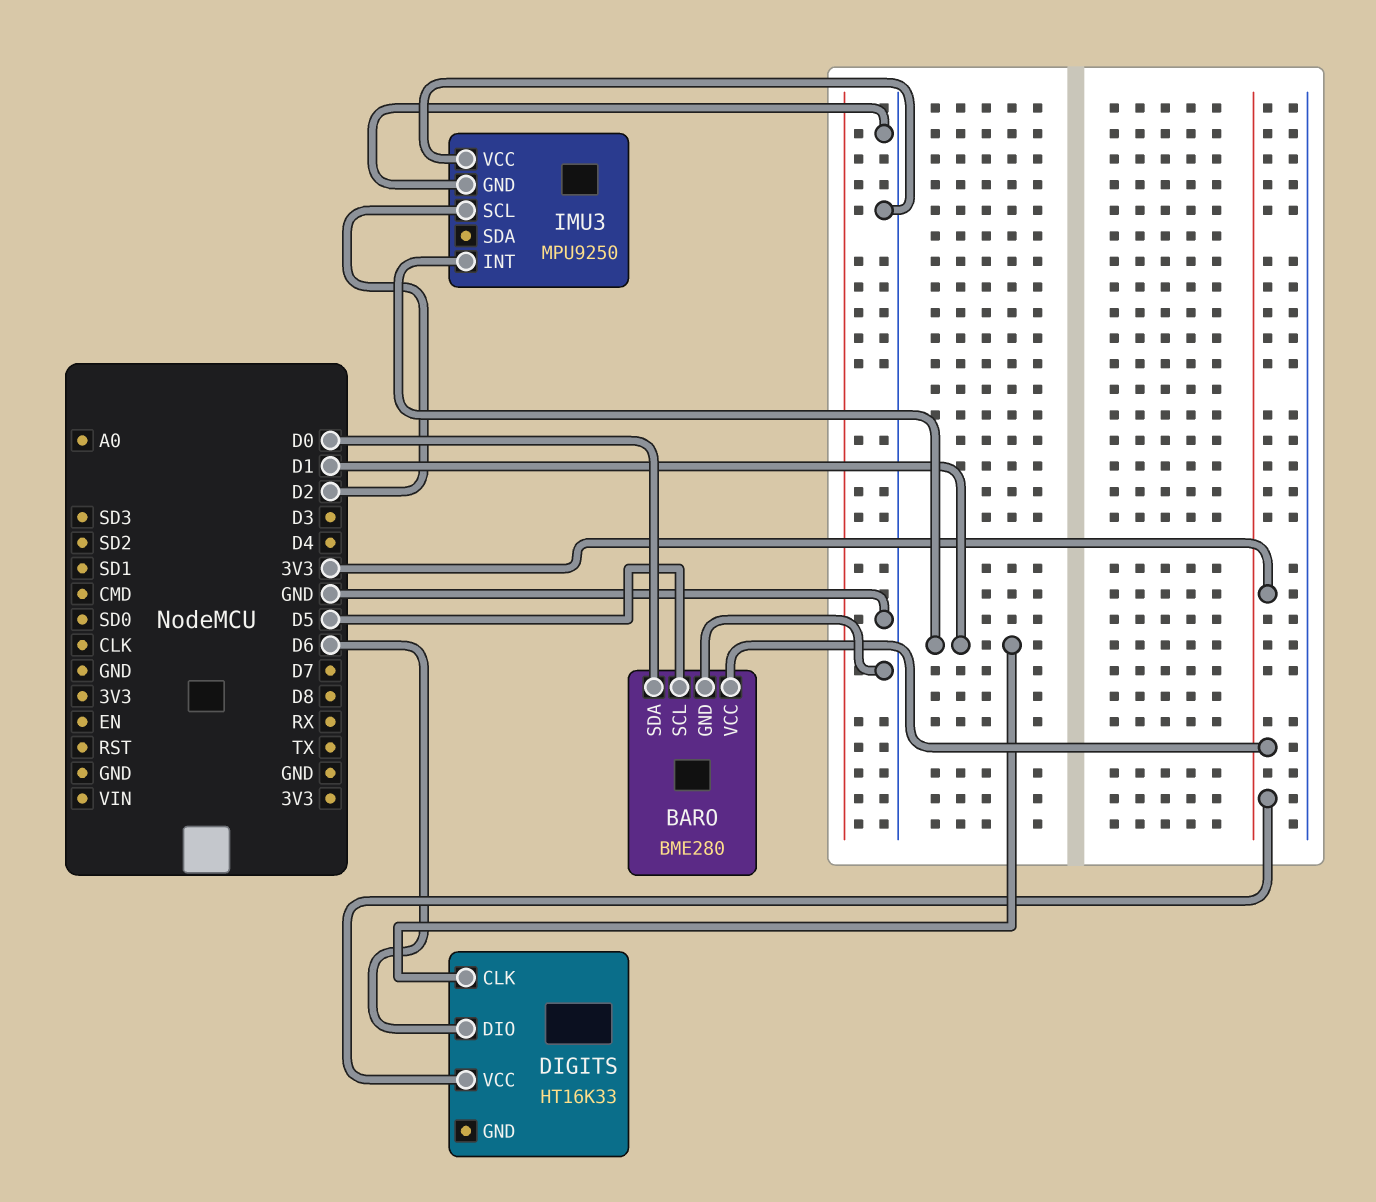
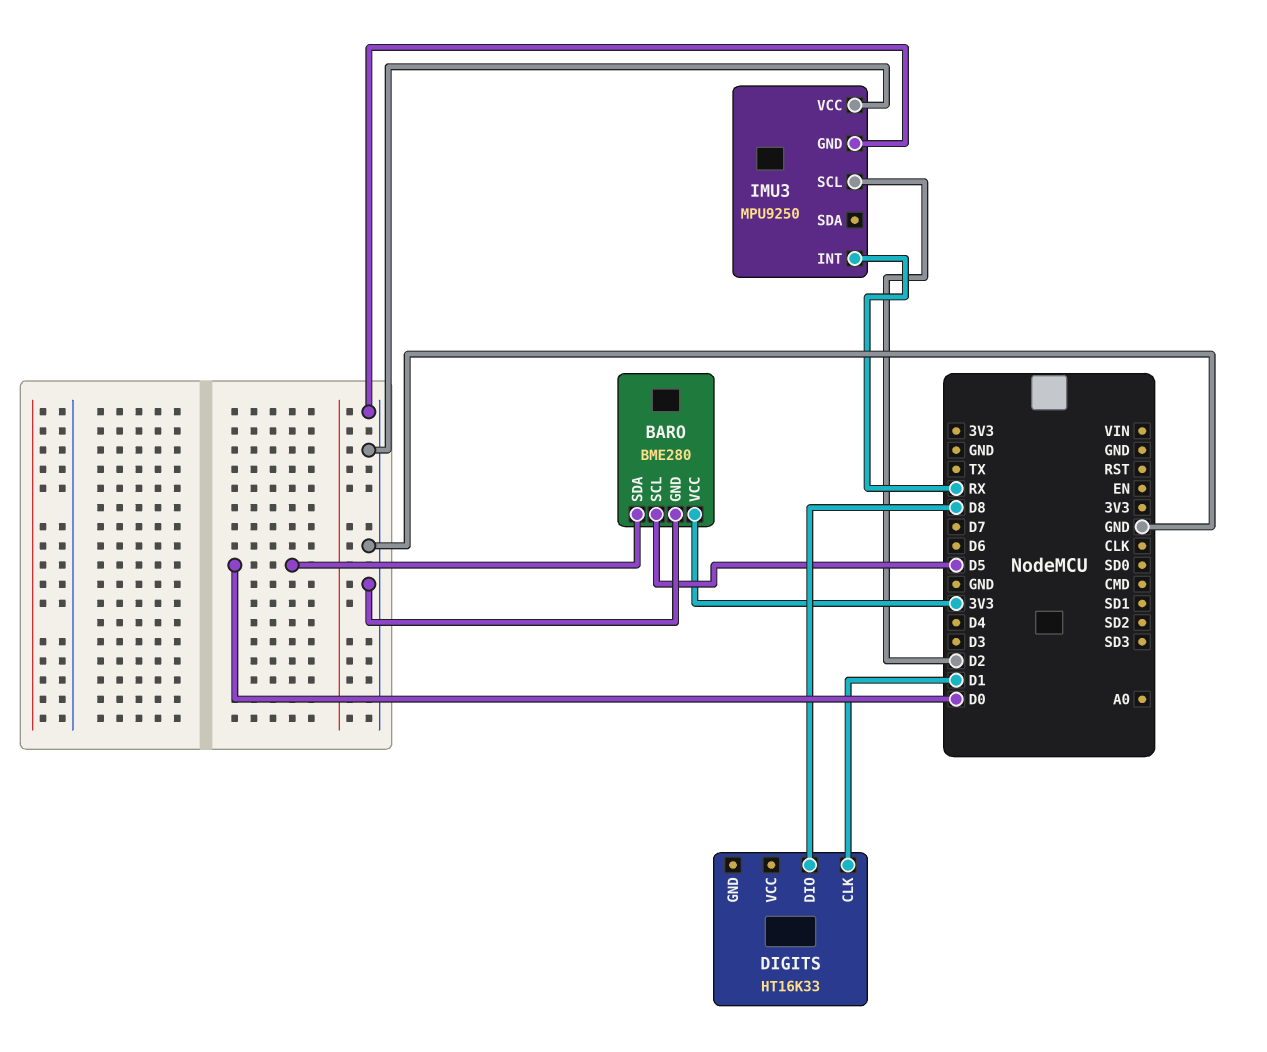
DIGITS pin DIO: D6 -> D8
DIGITS pin VCC: 3V3 -> none
IMU3 pin INT: D1 -> RX

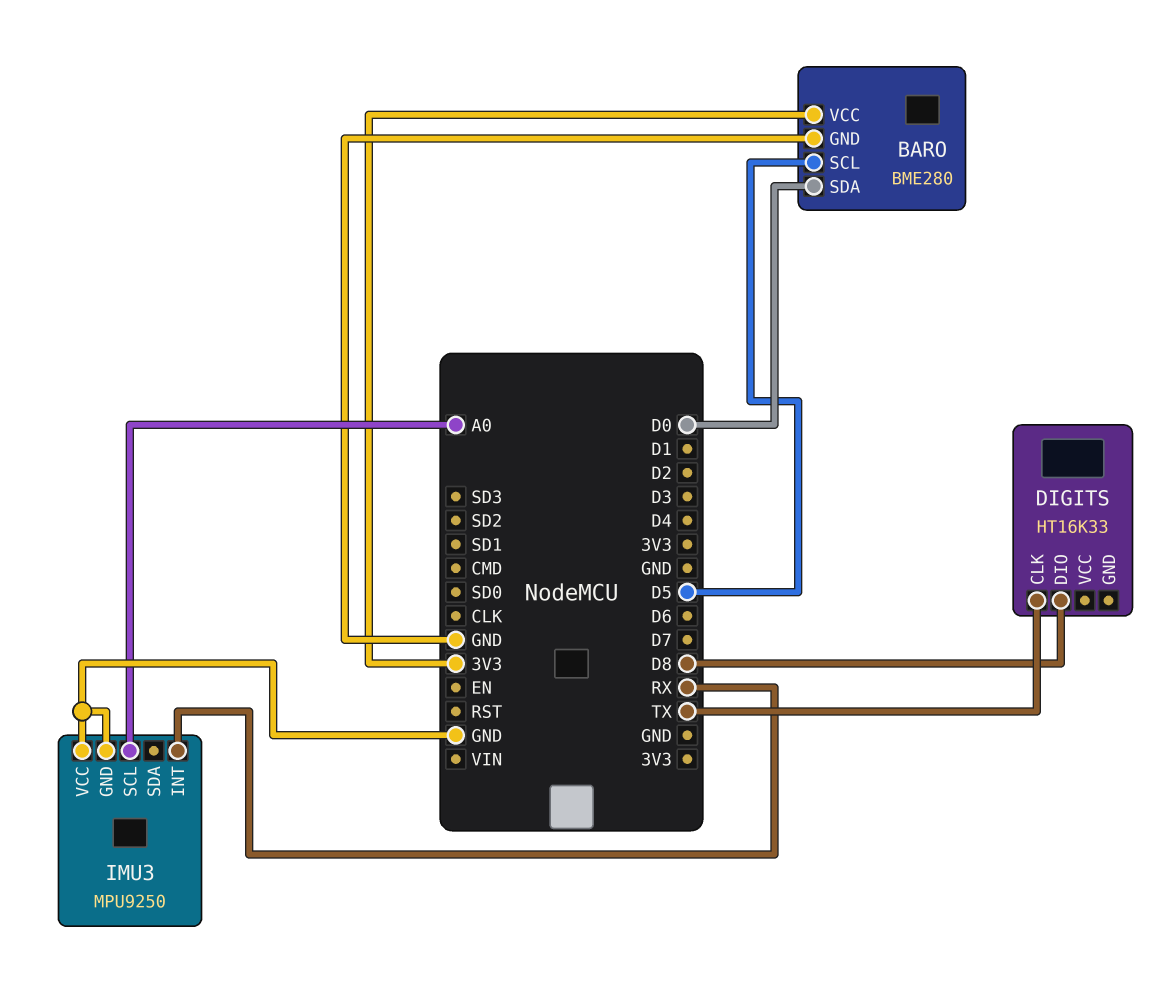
DIGITS pin CLK: D1 -> TX
IMU3 pin SCL: D2 -> A0

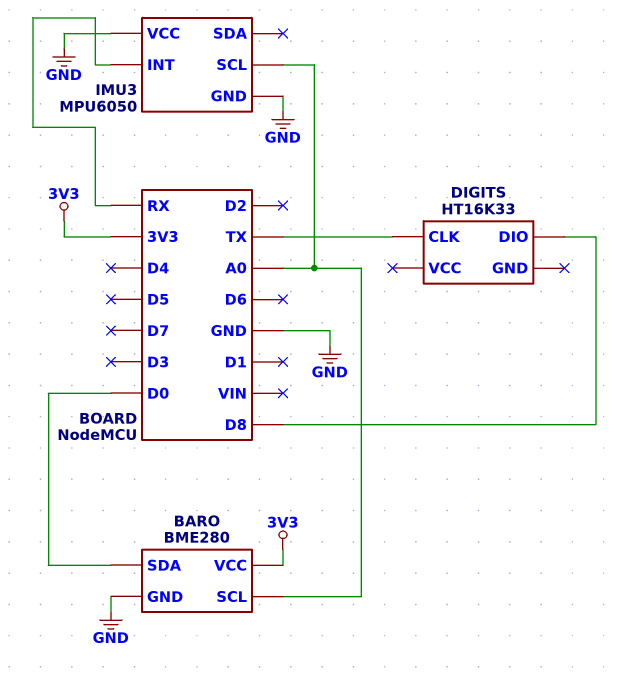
BARO pin SCL: D5 -> A0
IMU3: MPU9250 -> MPU6050

